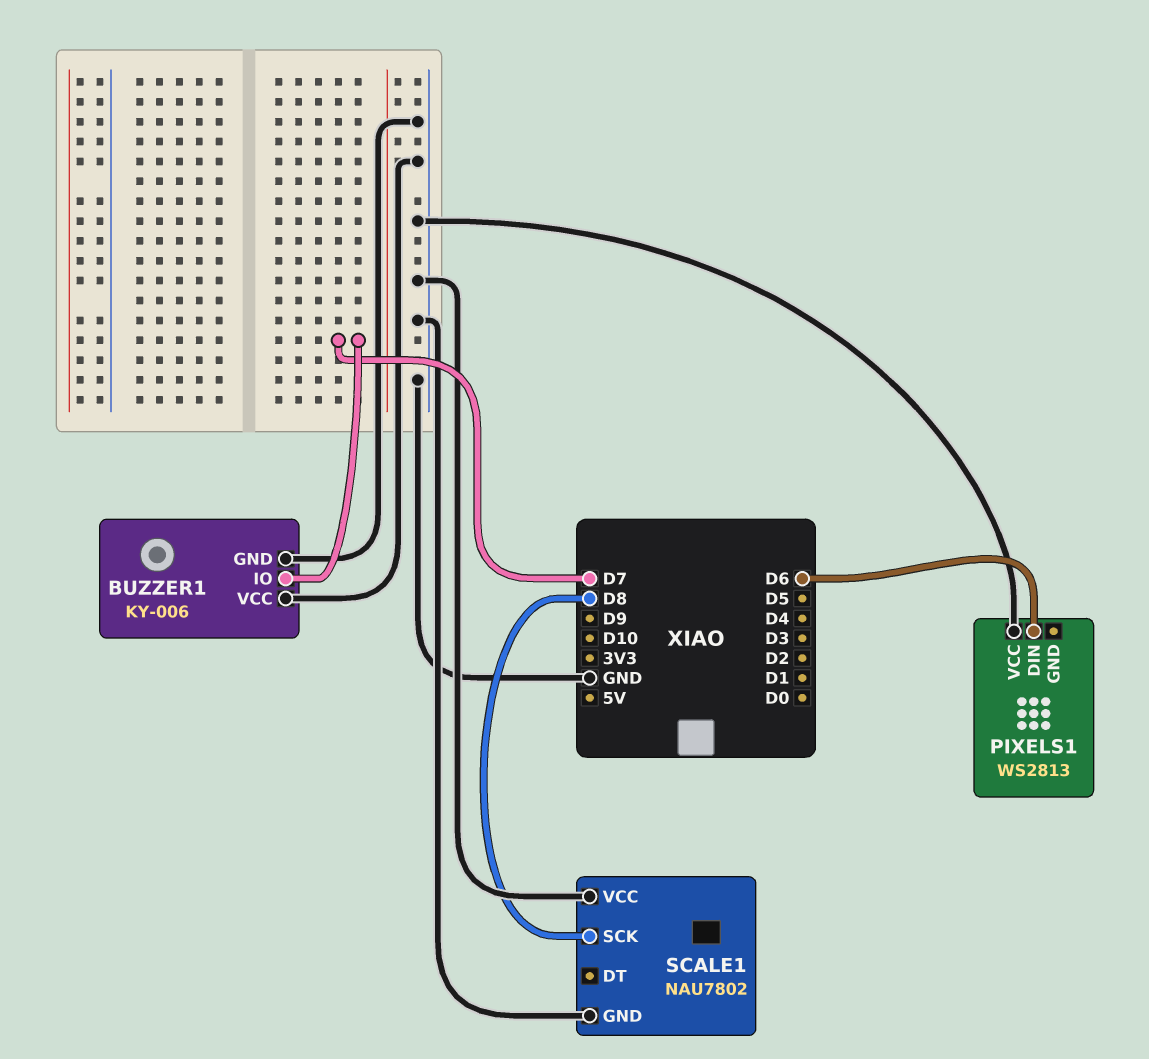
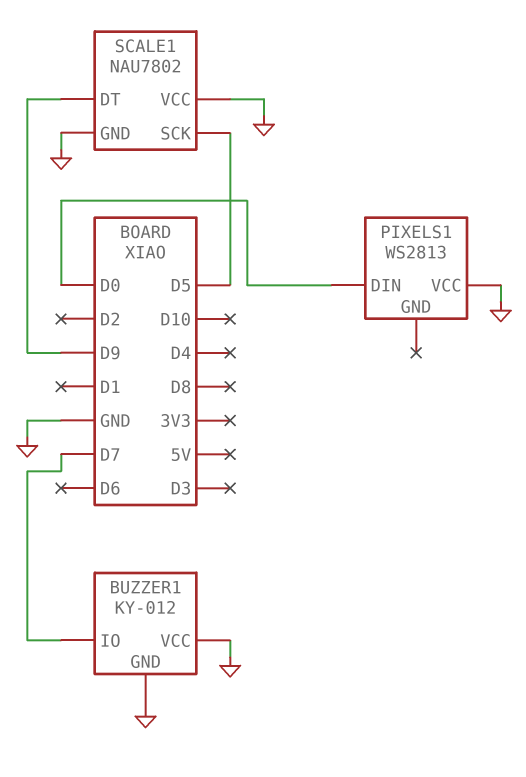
BUZZER1: KY-006 -> KY-012
PIXELS1 pin DIN: D6 -> D0
SCALE1 pin DT: none -> D9
SCALE1 pin SCK: D8 -> D5

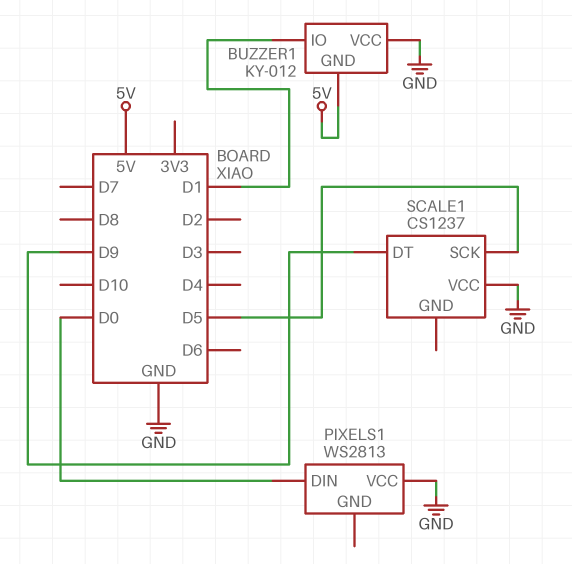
BUZZER1 pin GND: GND -> 5V
BUZZER1 pin IO: D7 -> D1
SCALE1: NAU7802 -> CS1237
SCALE1 pin GND: GND -> none

